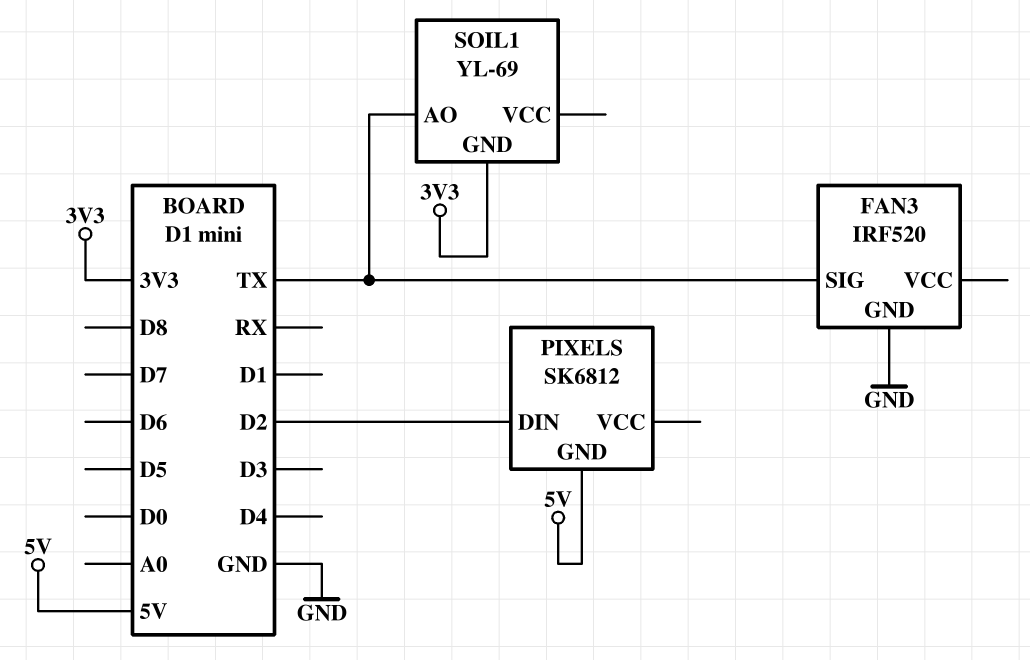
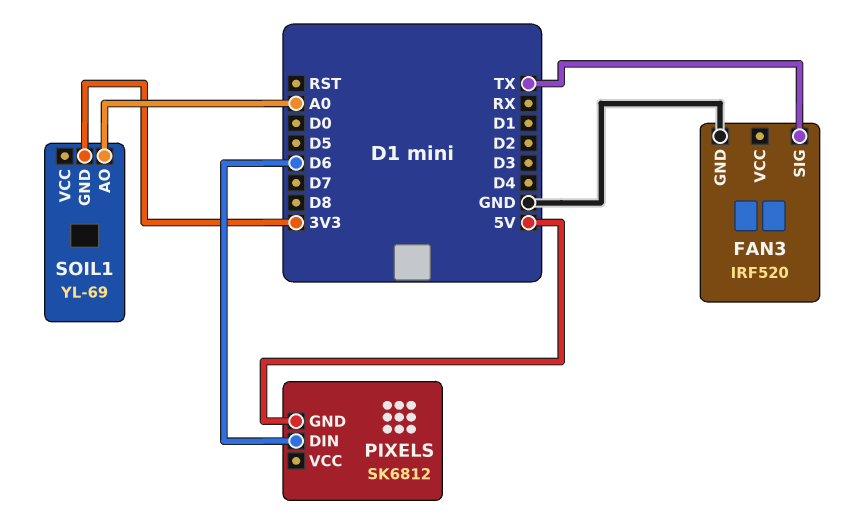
PIXELS pin DIN: D2 -> D6
SOIL1 pin AO: TX -> A0

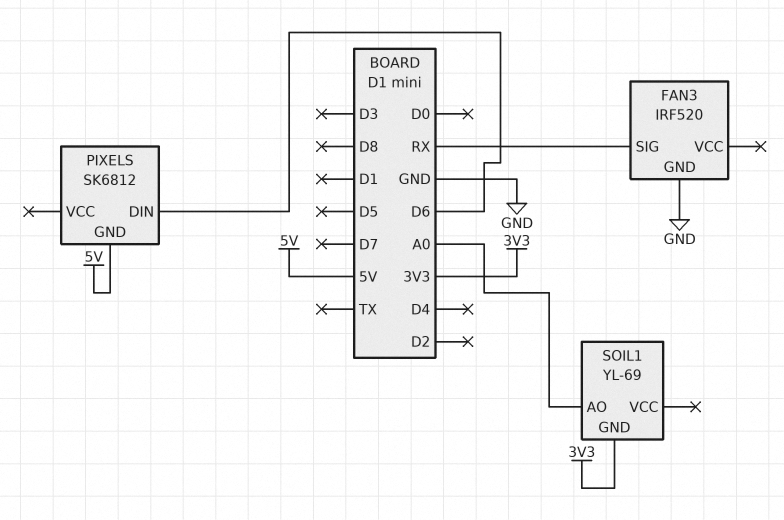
FAN3 pin SIG: TX -> RX

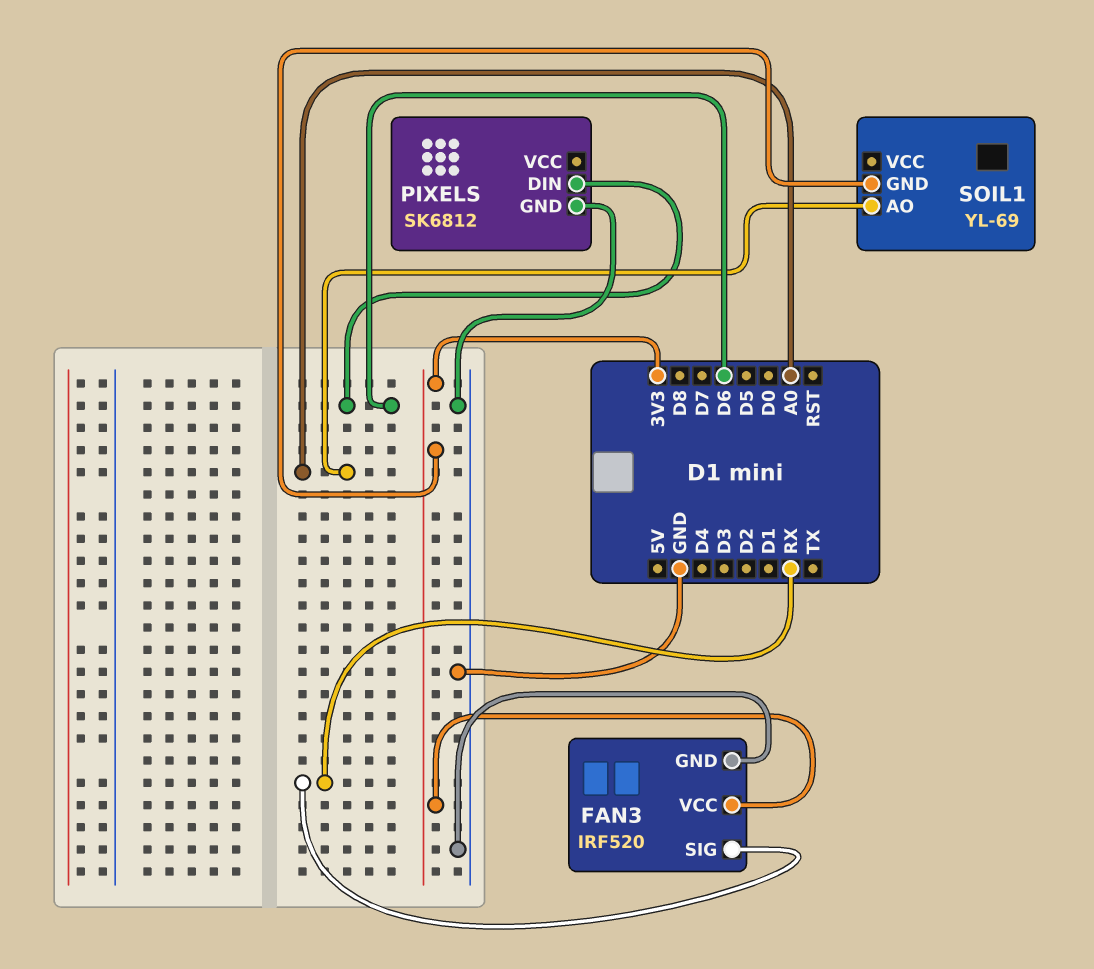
FAN3 pin VCC: none -> 3V3
PIXELS pin GND: 5V -> GND

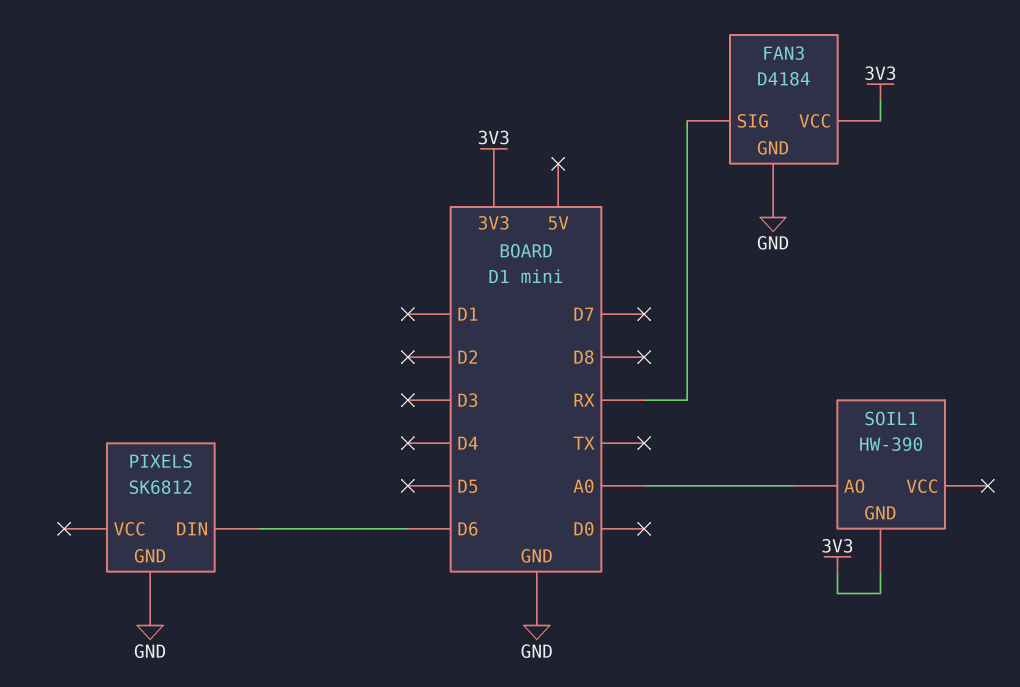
FAN3: IRF520 -> D4184
SOIL1: YL-69 -> HW-390

